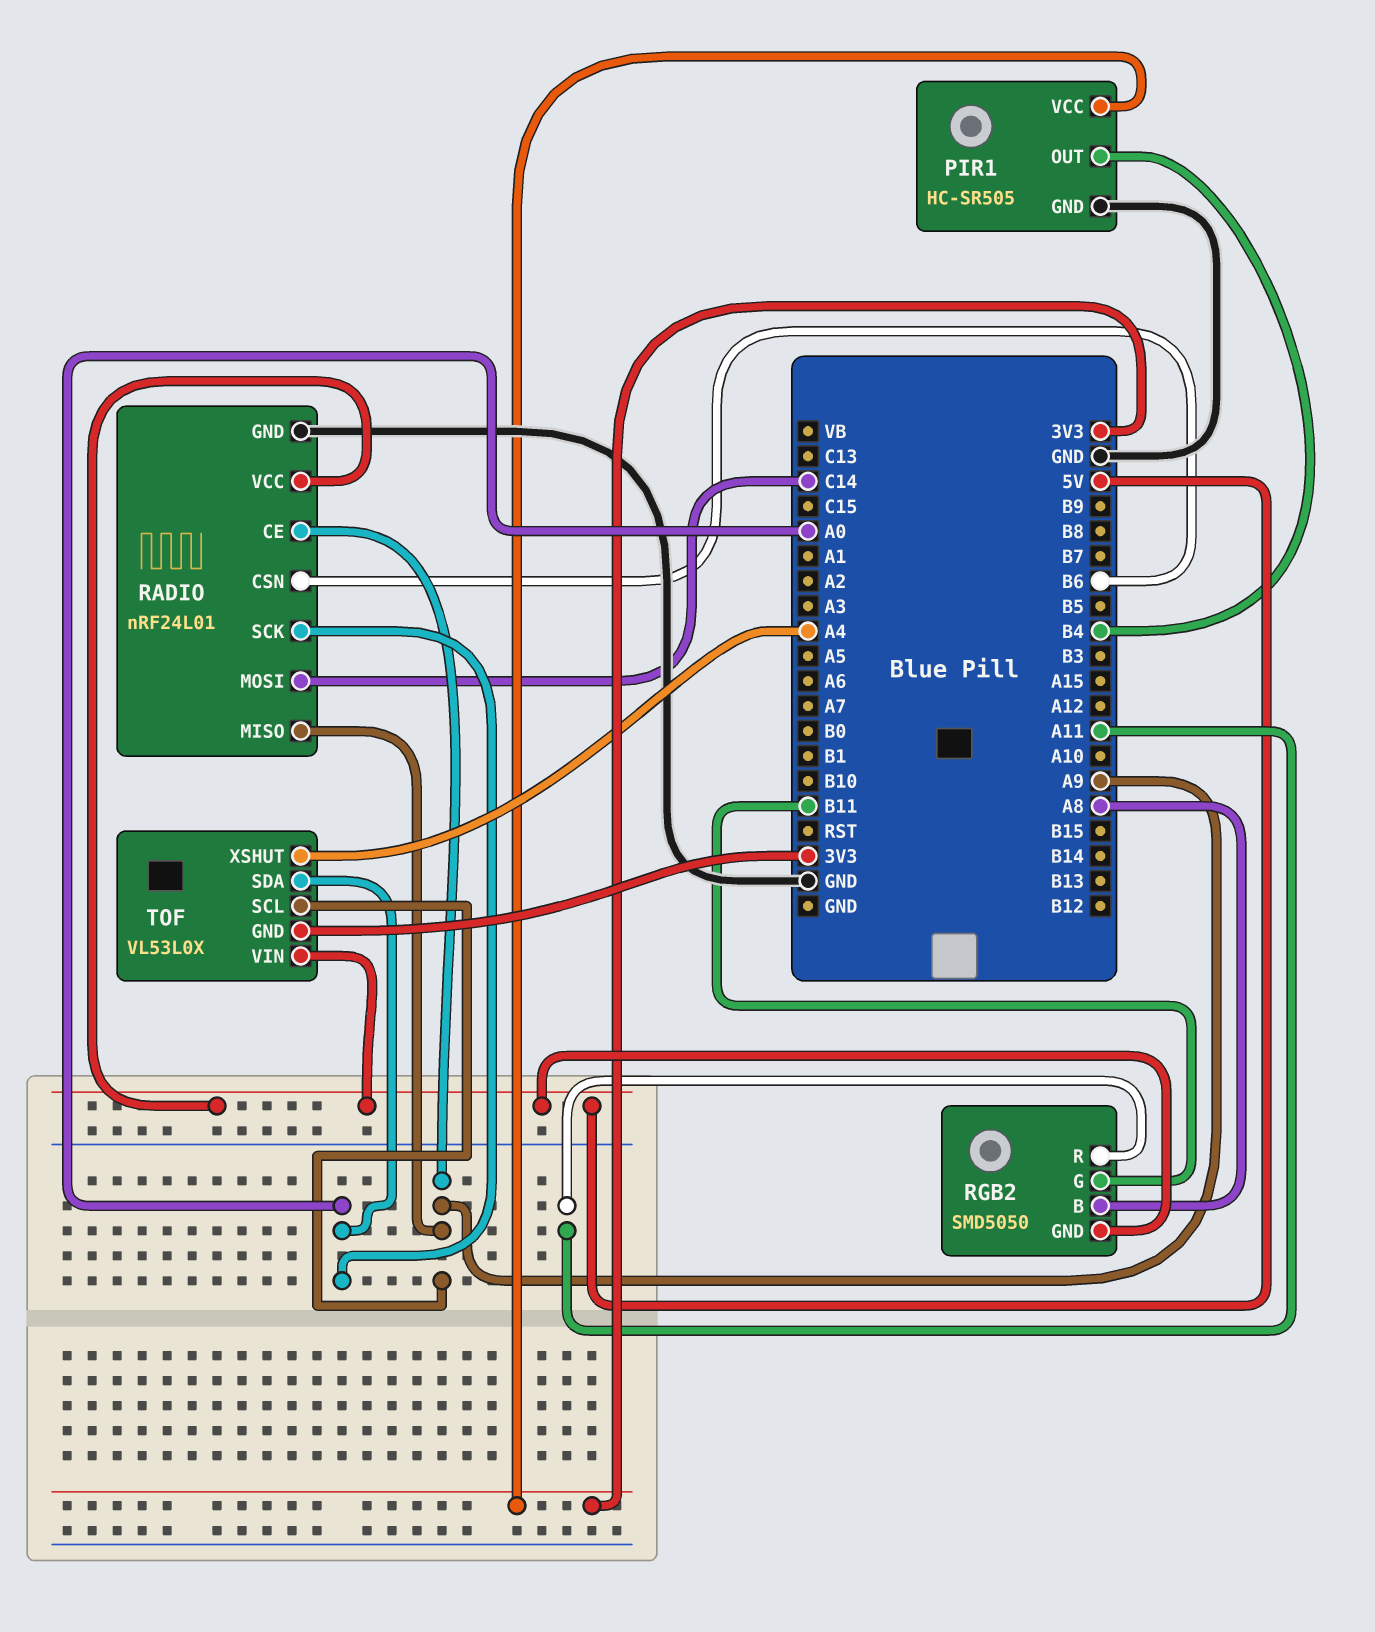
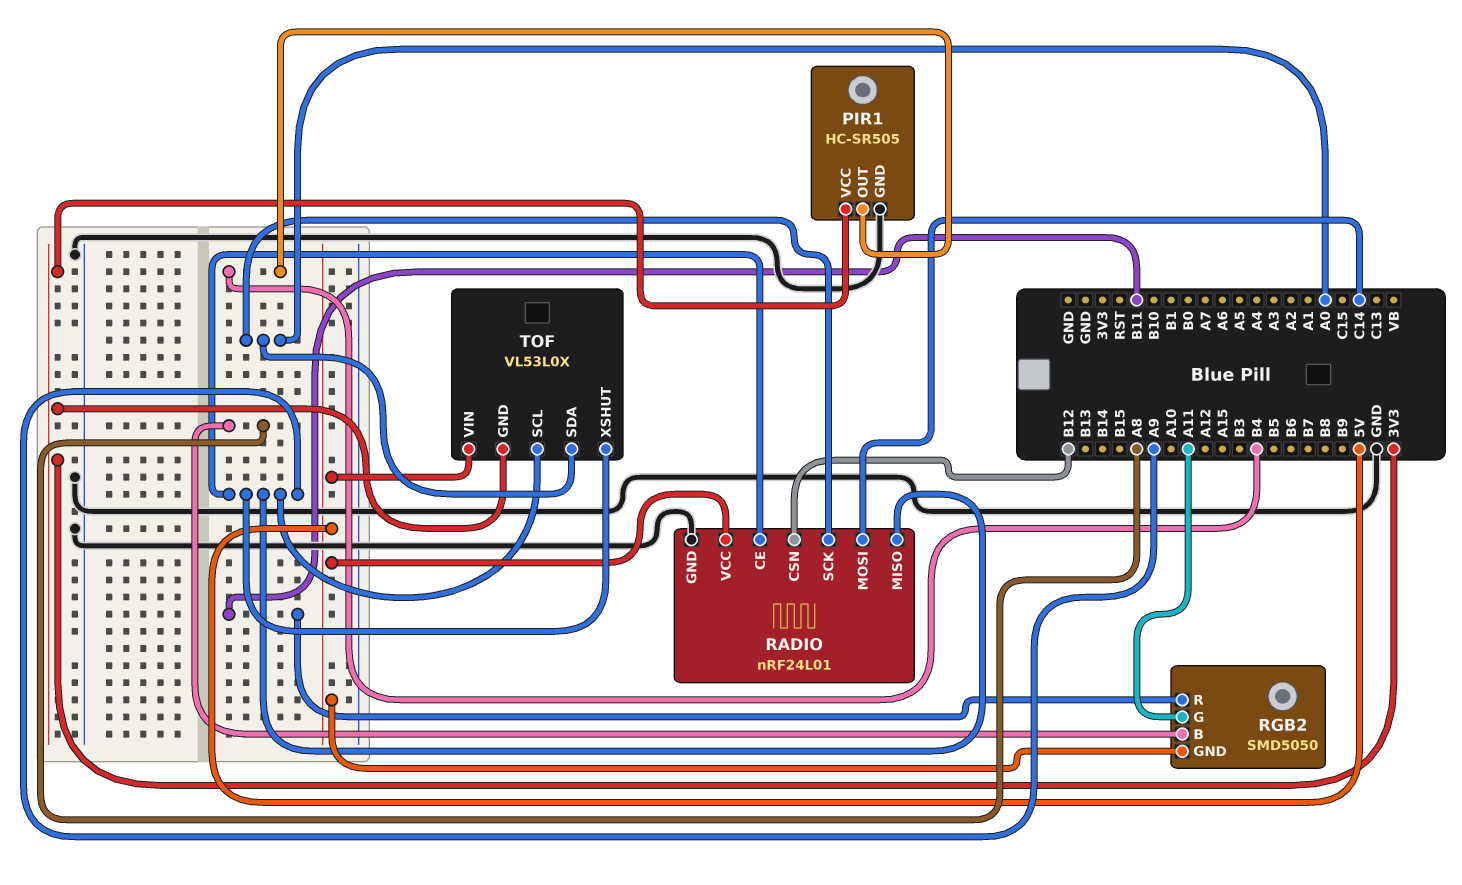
RADIO pin CSN: B6 -> B12
RGB2 pin G: B11 -> A11
RGB2 pin R: A11 -> B11
TOF pin XSHUT: A4 -> A9

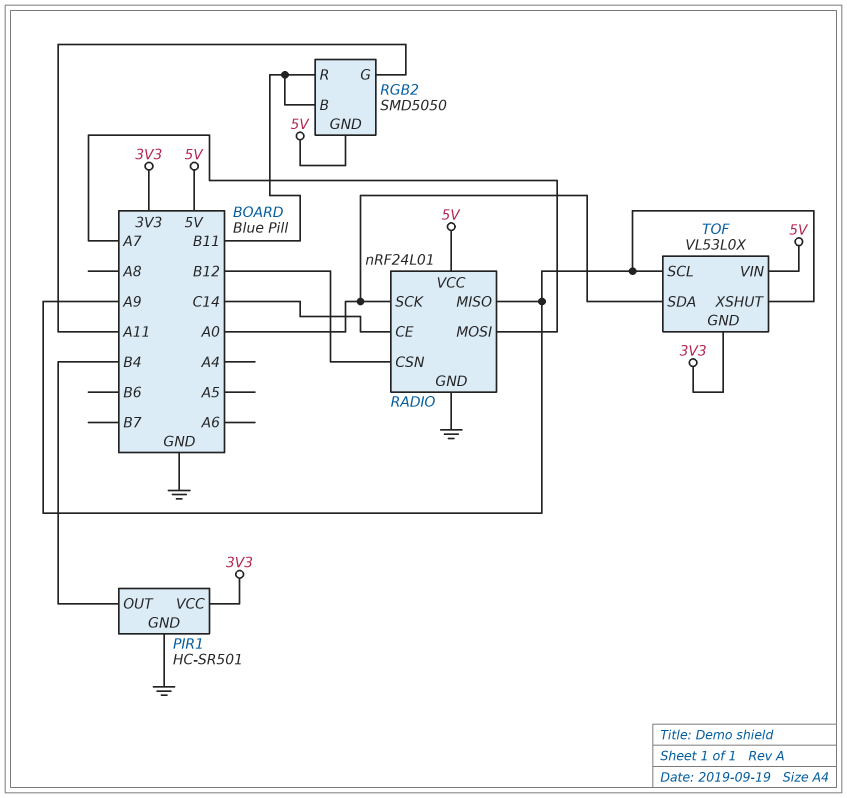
PIR1: HC-SR505 -> HC-SR501
RADIO pin CE: A9 -> C14
RADIO pin MOSI: C14 -> A7
RGB2 pin B: A8 -> B11

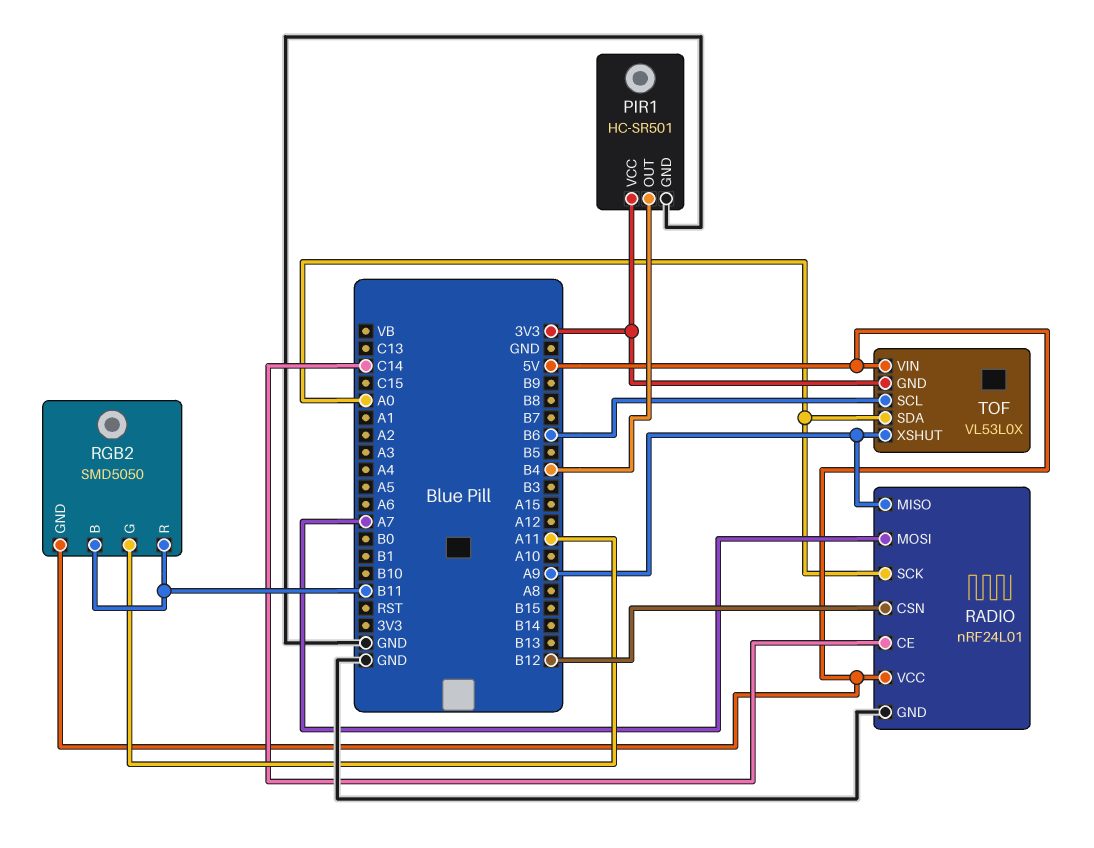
TOF pin SCL: A9 -> B6

